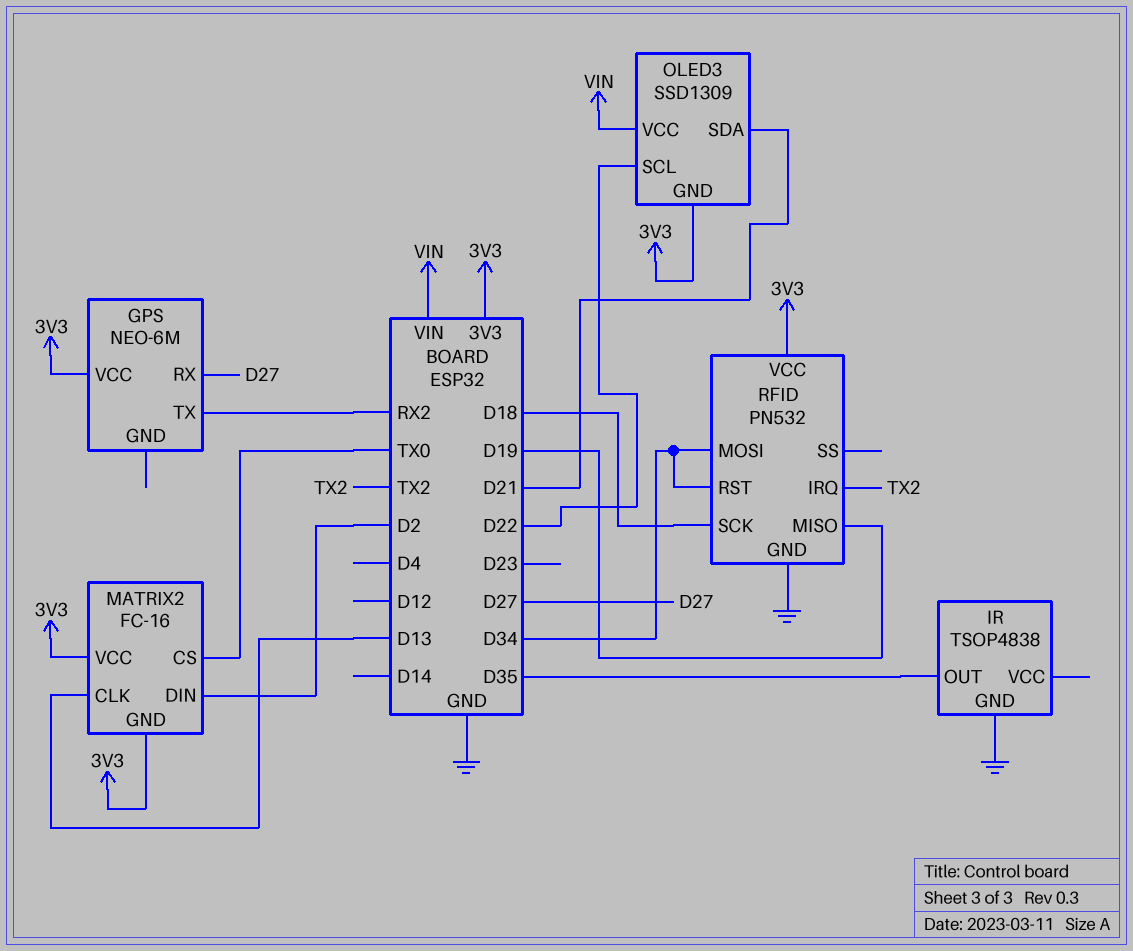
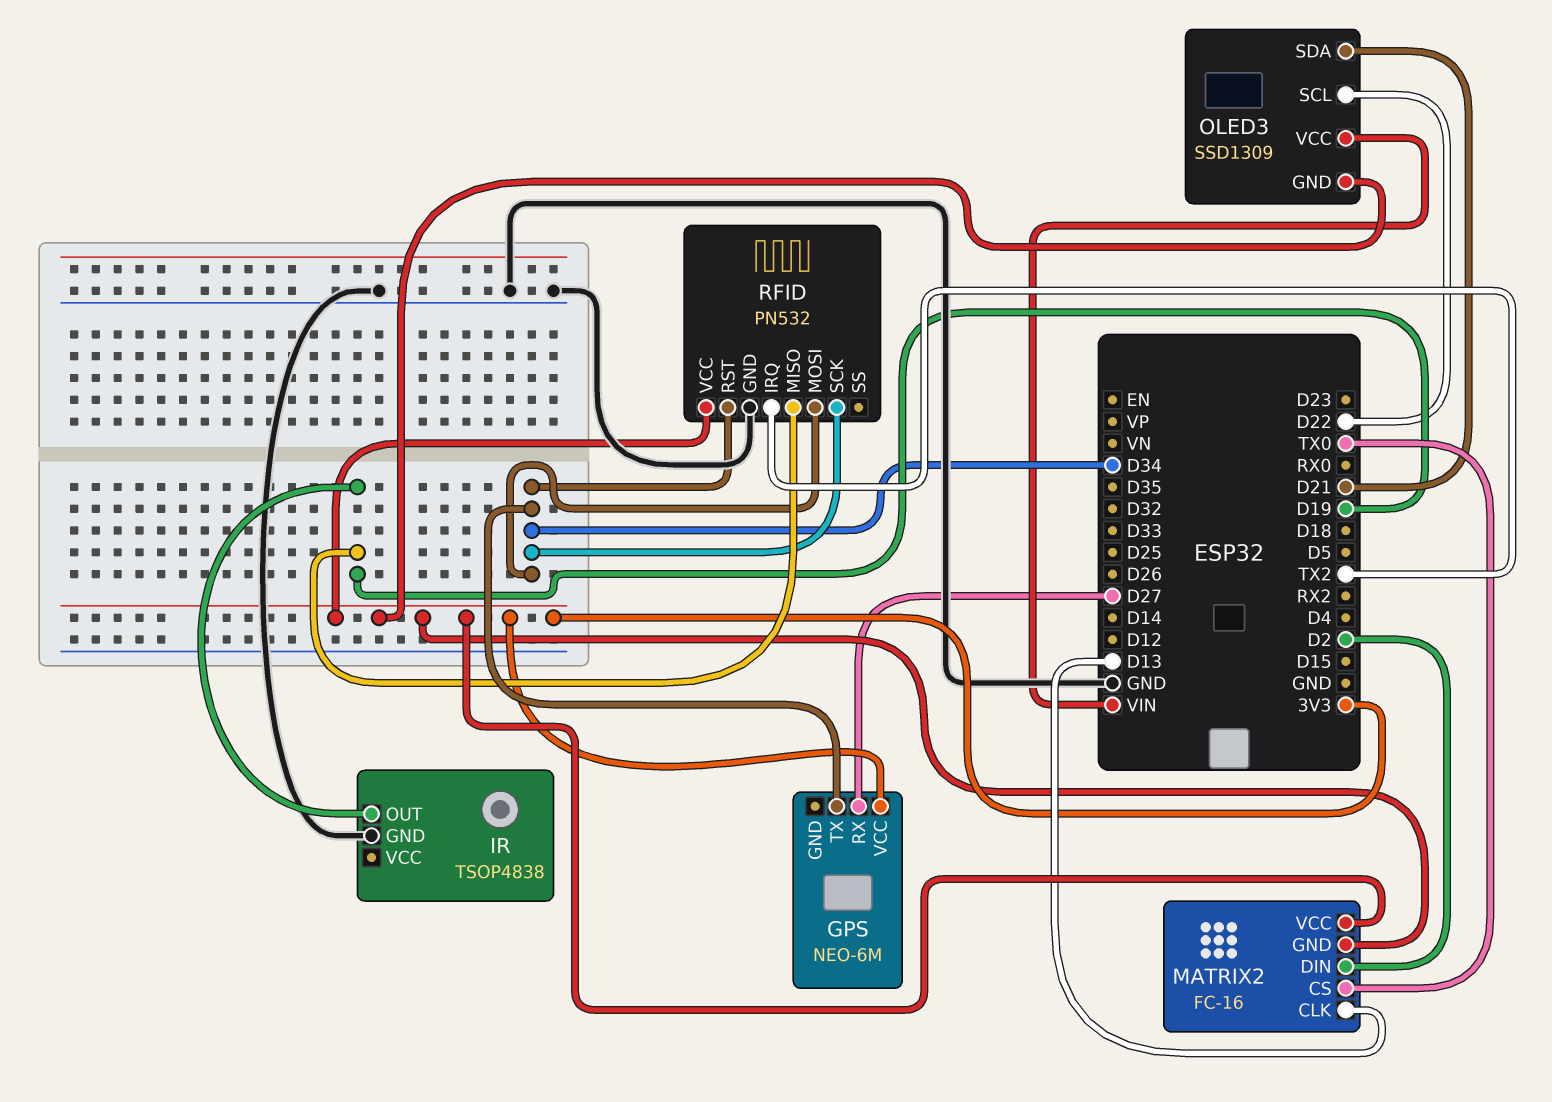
GPS pin TX: RX2 -> D34
IR pin OUT: D35 -> D19
RFID pin SCK: D18 -> D34

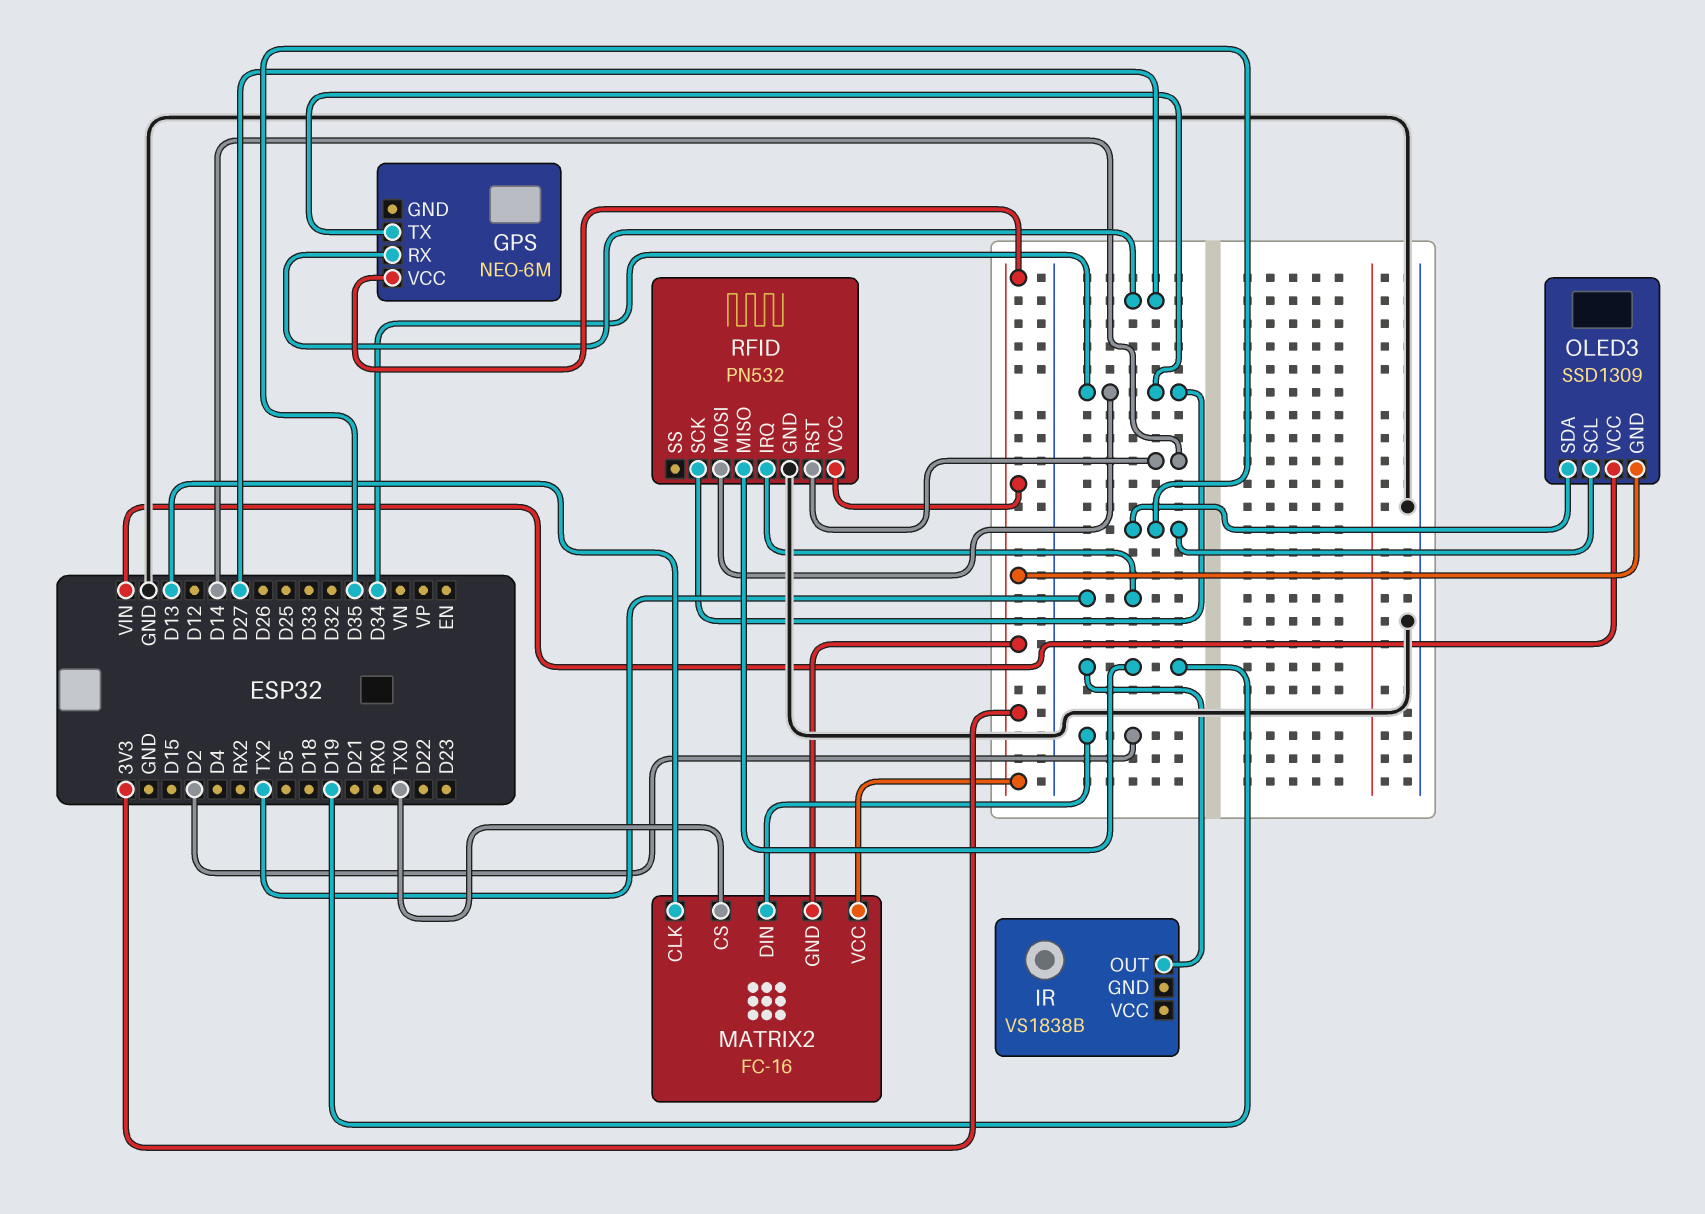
IR: TSOP4838 -> VS1838B
IR pin GND: GND -> none
OLED3 pin SCL: D22 -> D35
OLED3 pin SDA: D21 -> D35
RFID pin RST: D34 -> D14

